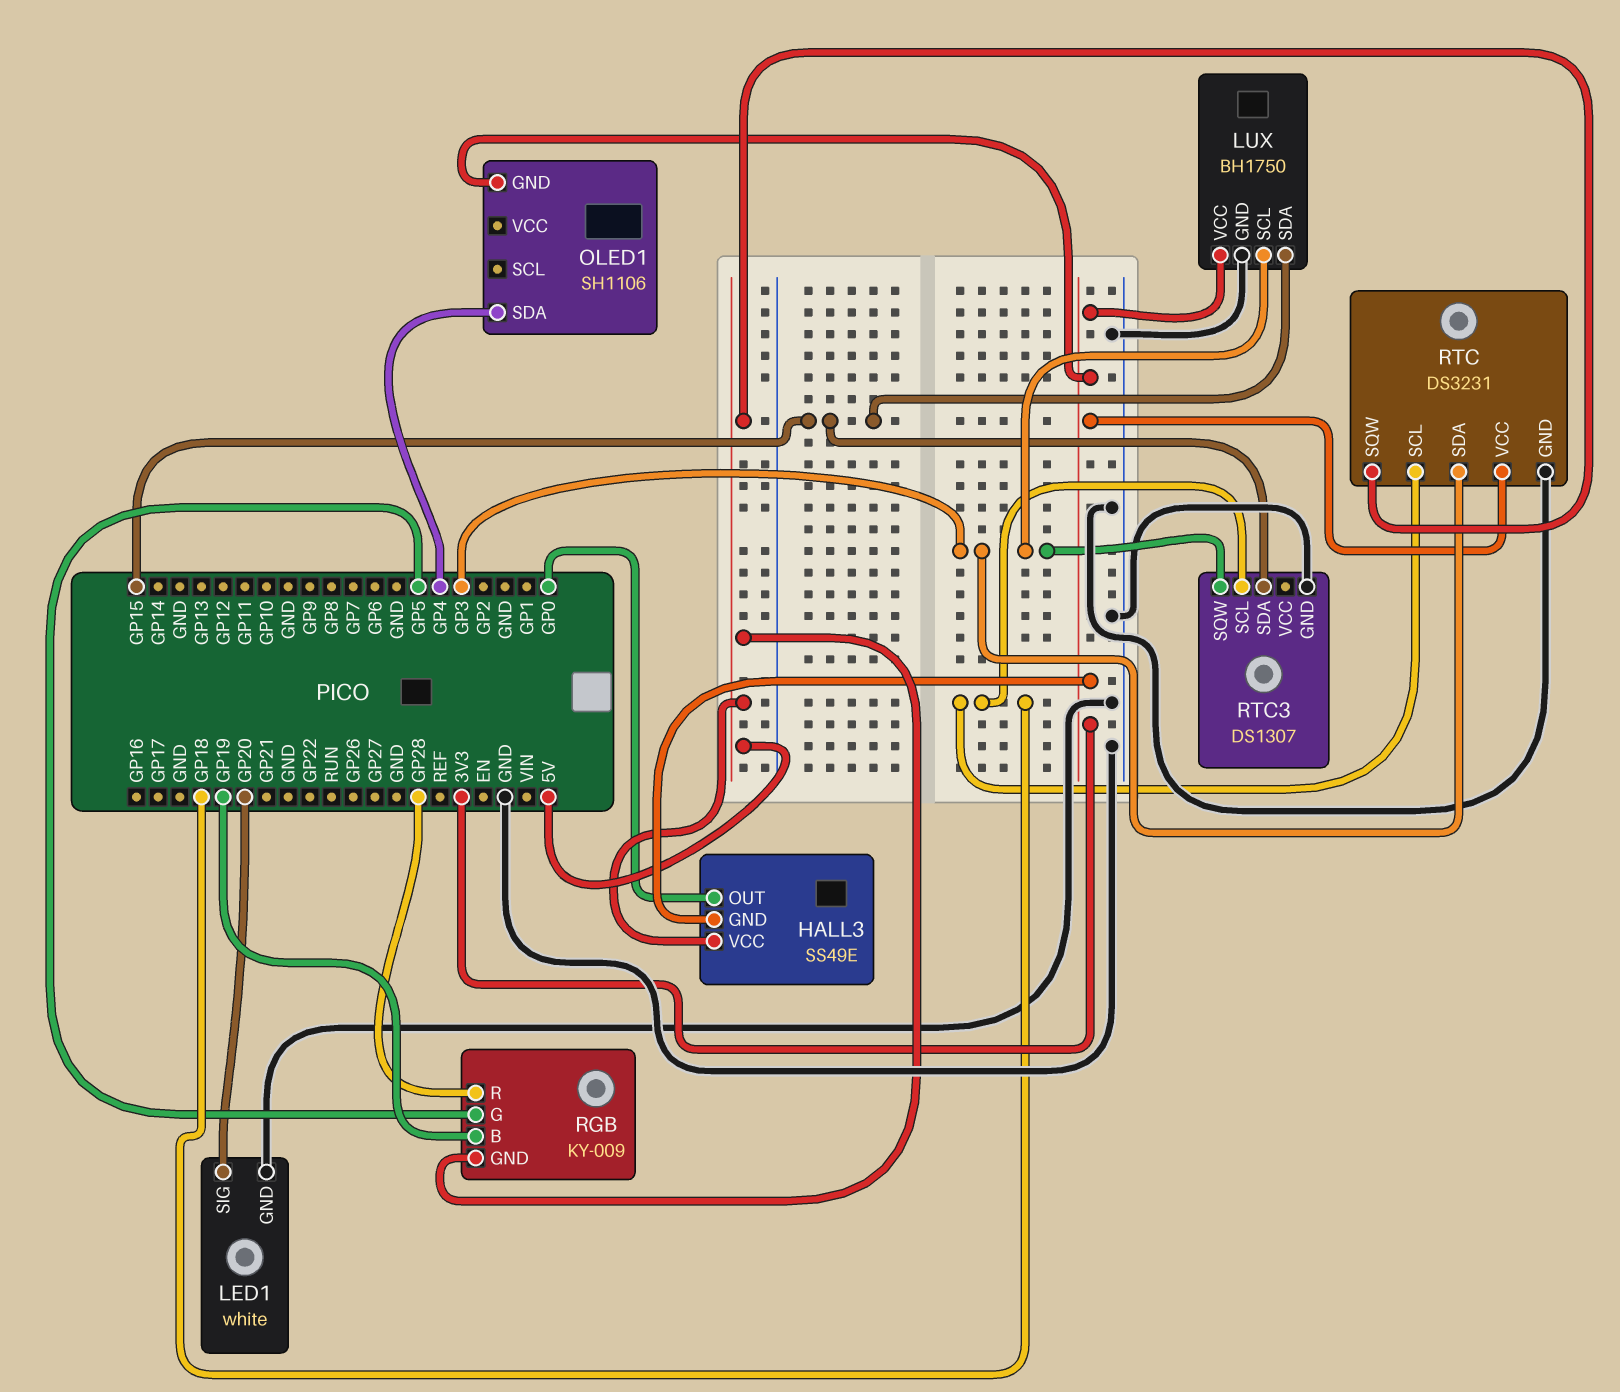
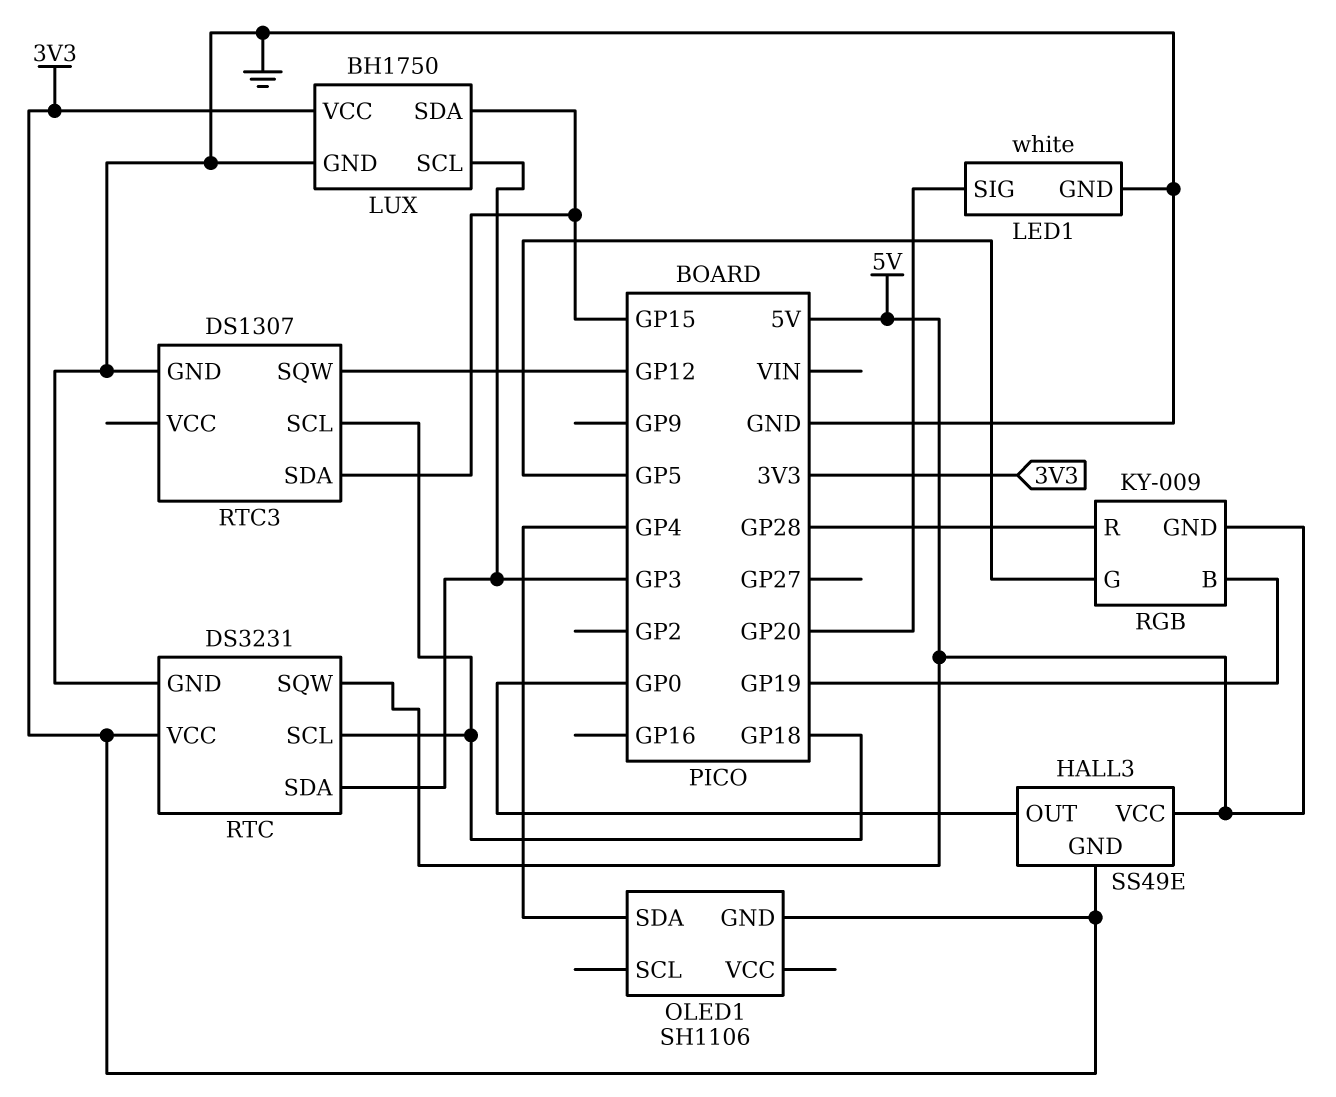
RTC3 pin SQW: GP3 -> GP12

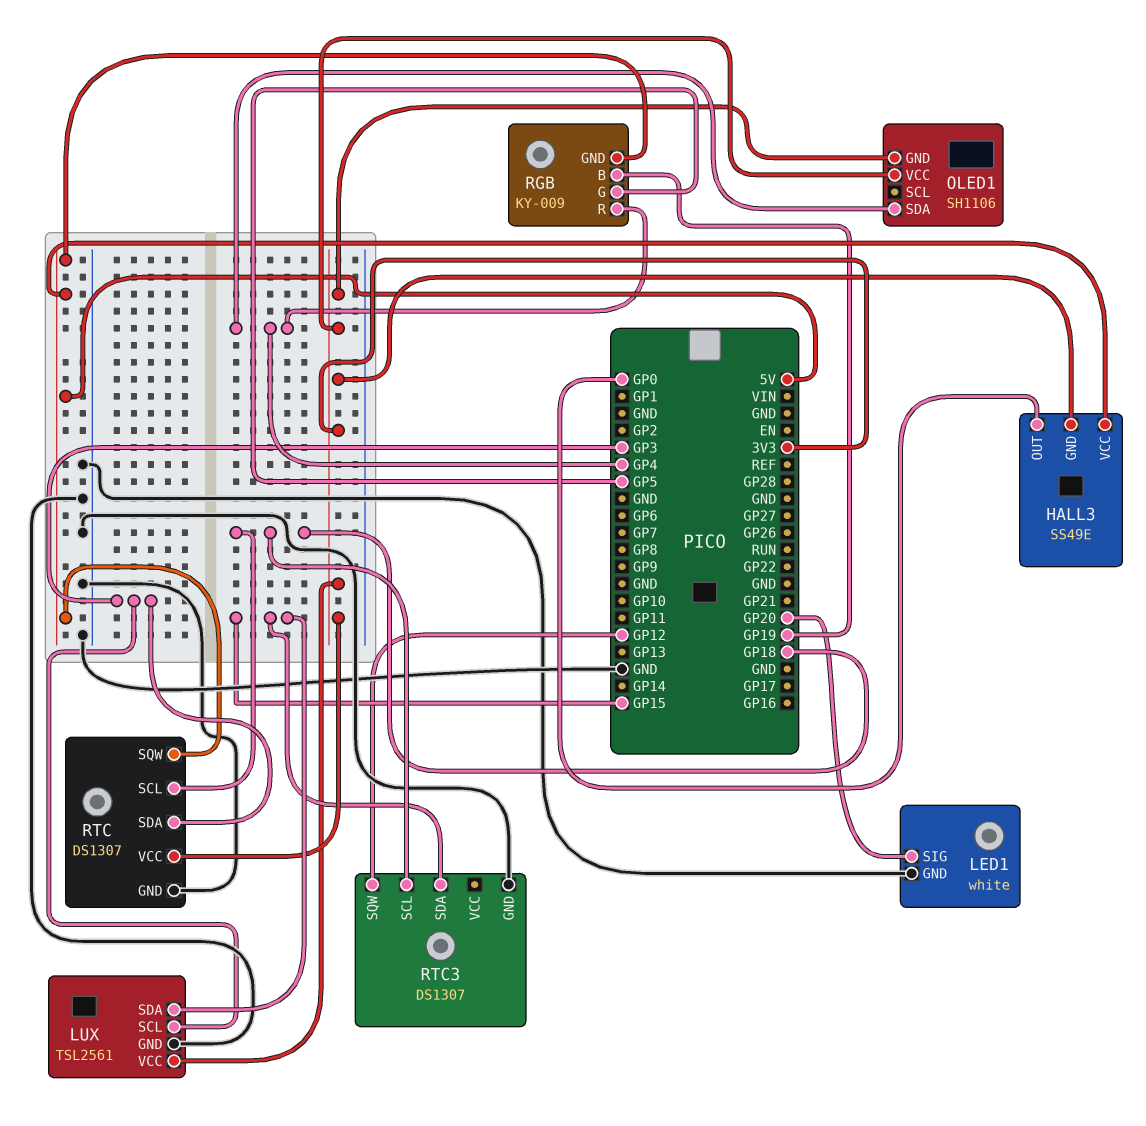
LUX: BH1750 -> TSL2561
OLED1 pin VCC: none -> 3V3
RGB pin R: GP28 -> GP4
RTC: DS3231 -> DS1307

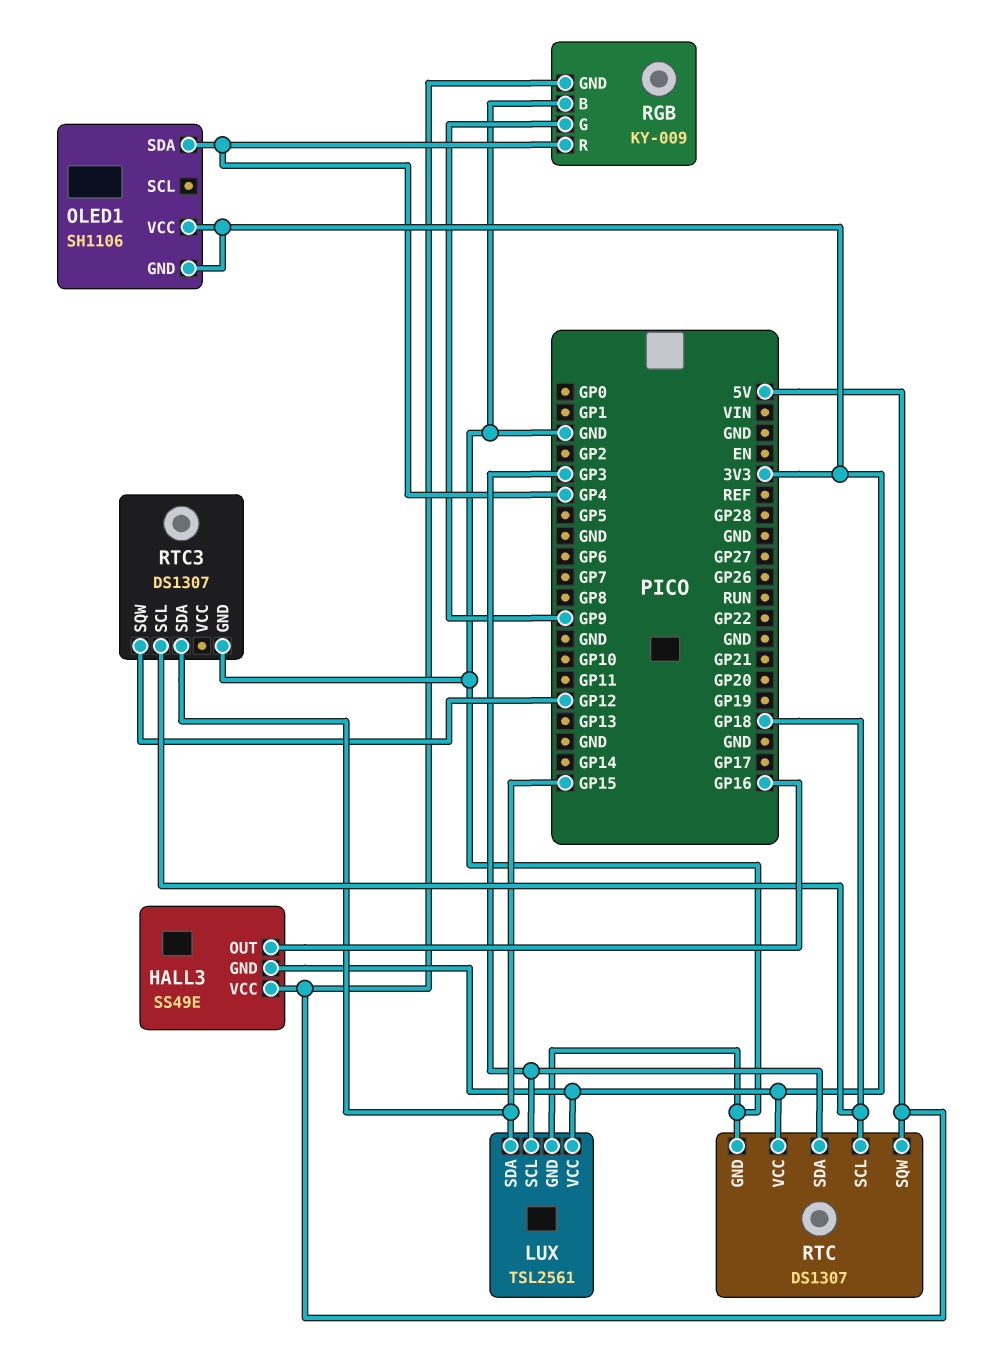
HALL3 pin OUT: GP0 -> GP16
LED1: white -> none
LED1 pin GND: GND -> none
LED1 pin SIG: GP20 -> none
RGB pin B: GP19 -> GND
RGB pin G: GP5 -> GP9

